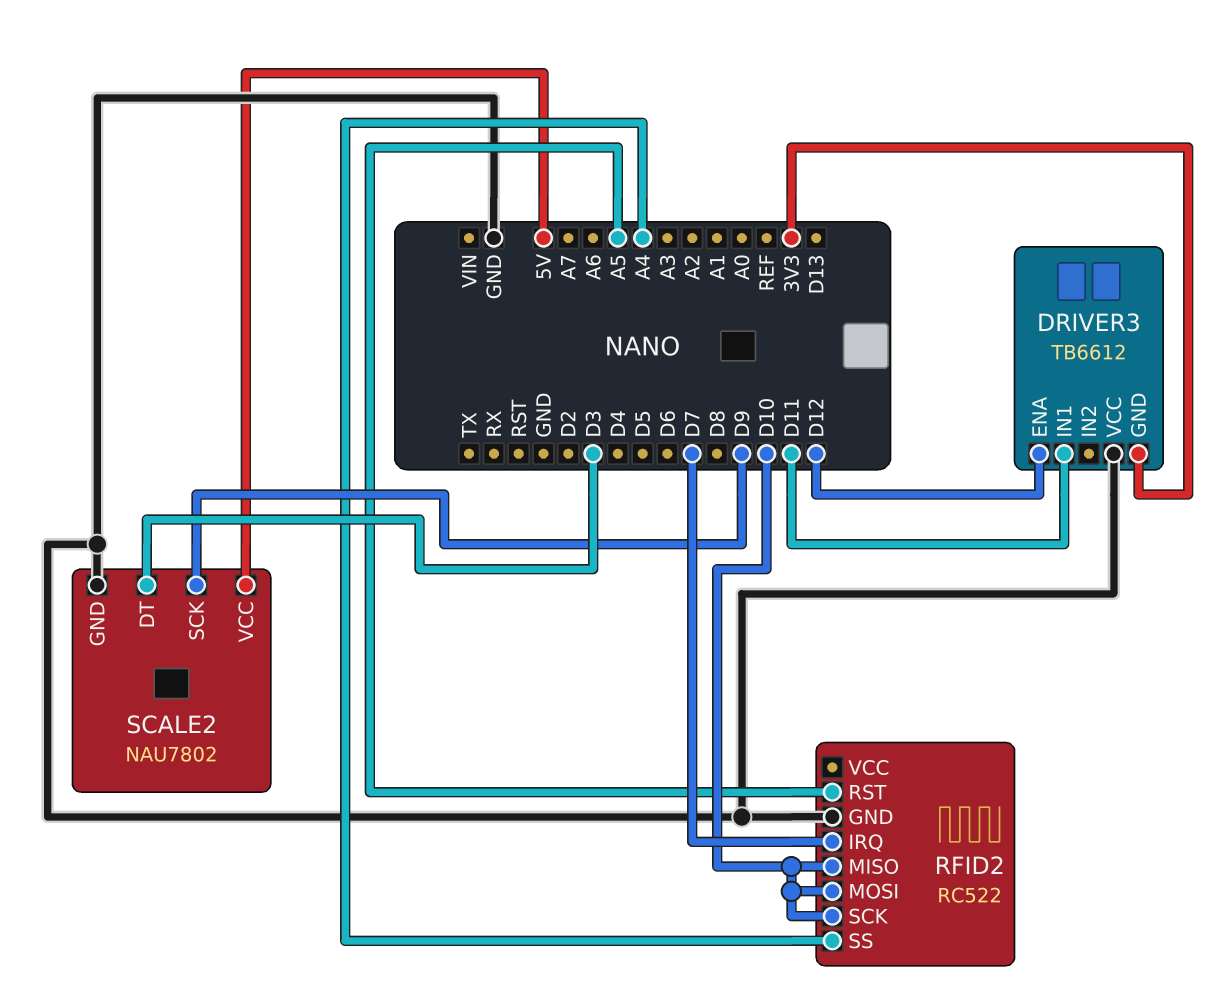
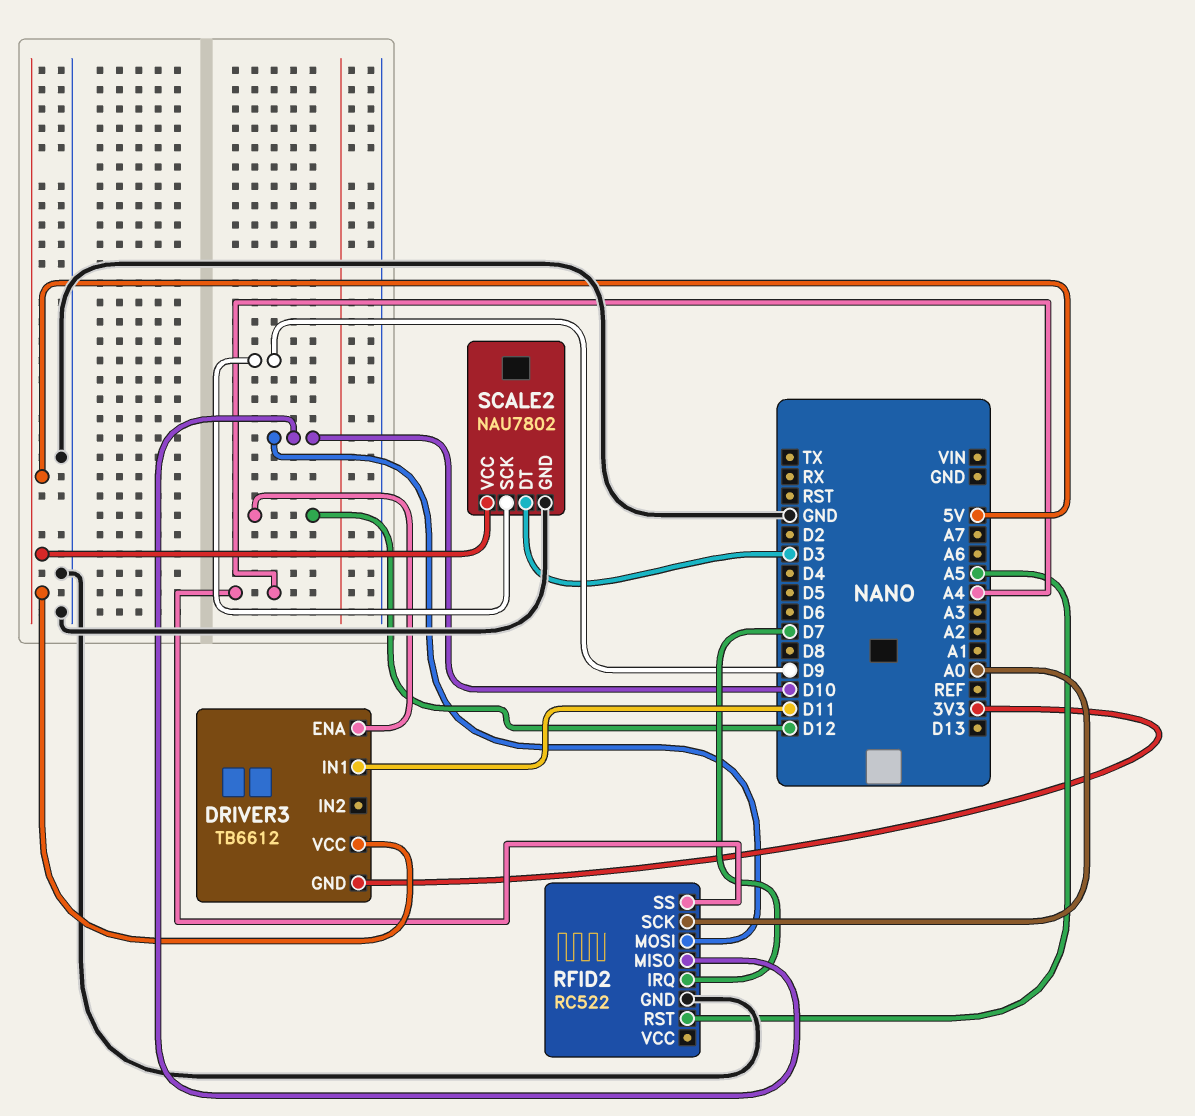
DRIVER3 pin VCC: GND -> 5V
RFID2 pin SCK: D10 -> A0

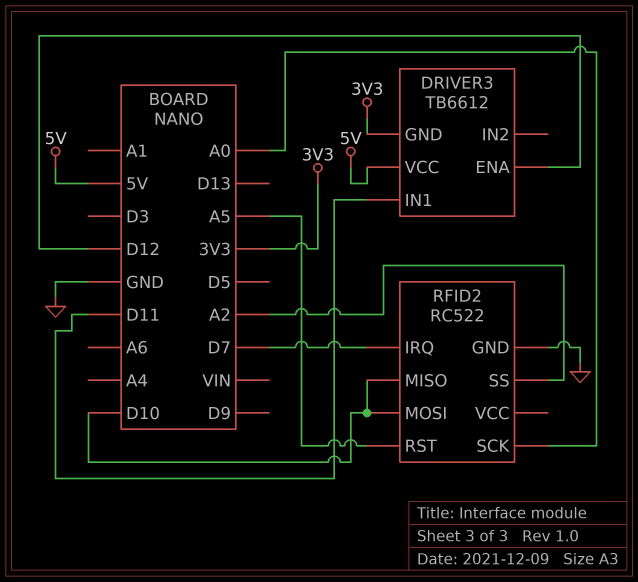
RFID2 pin SS: A4 -> A2
SCALE2: NAU7802 -> none
SCALE2 pin DT: D3 -> none
SCALE2 pin GND: GND -> none
SCALE2 pin SCK: D9 -> none
SCALE2 pin VCC: 5V -> none

